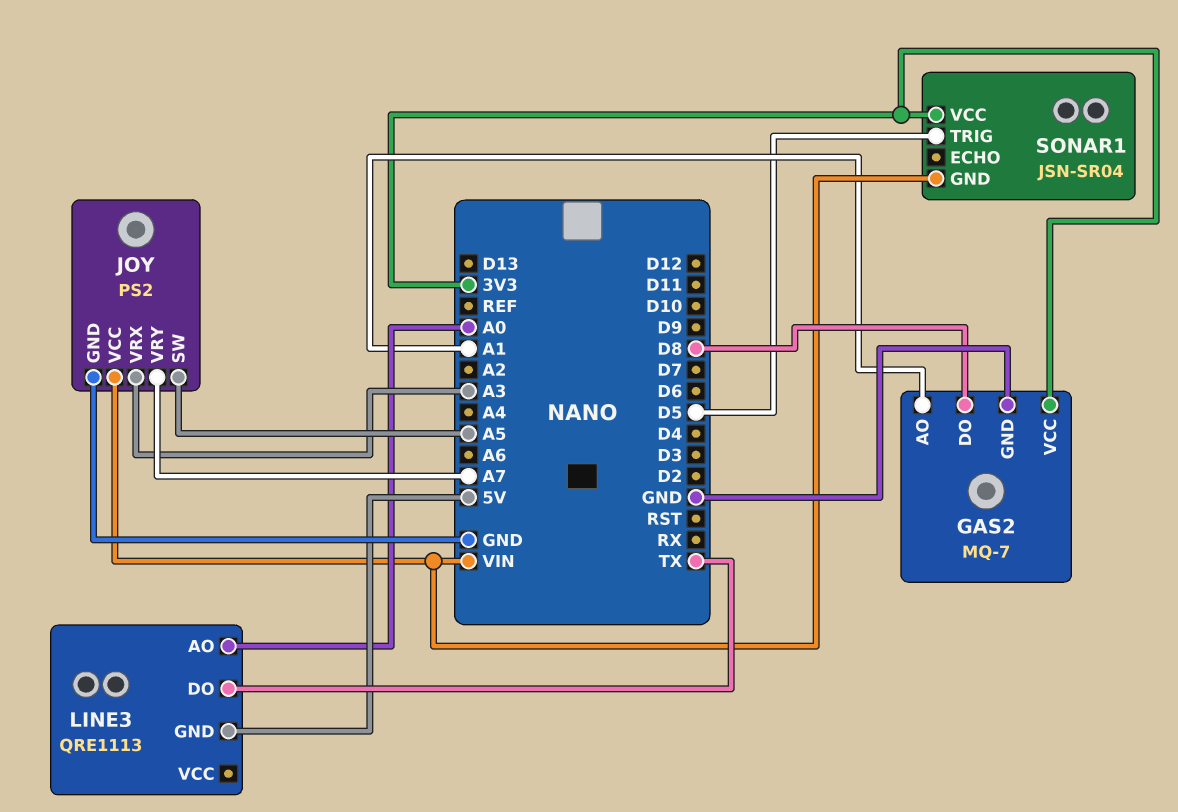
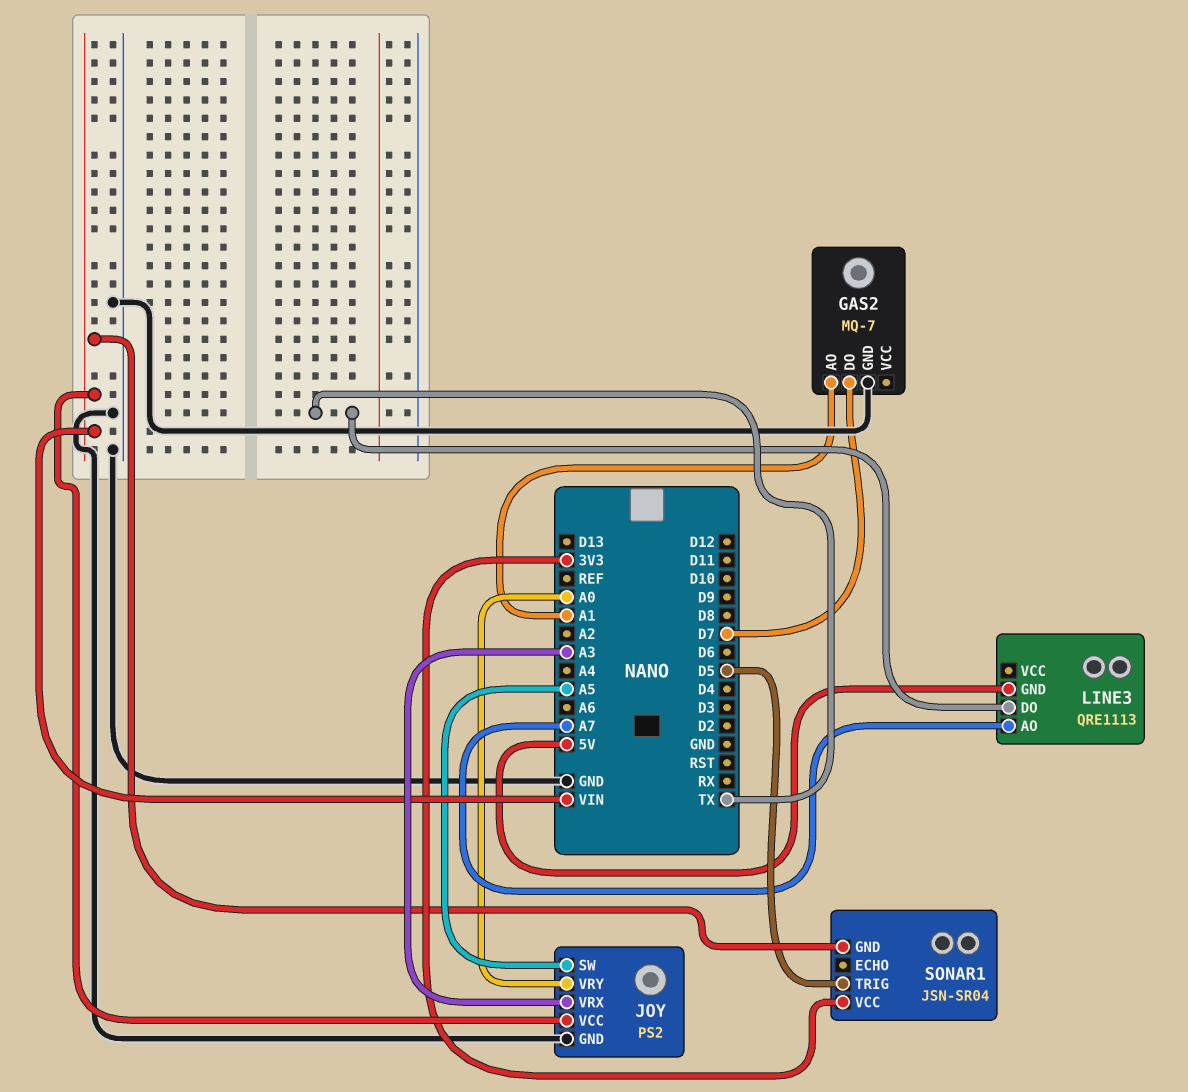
GAS2 pin DO: D8 -> D7
GAS2 pin VCC: 3V3 -> none
JOY pin VRY: A7 -> A0
LINE3 pin AO: A0 -> A7

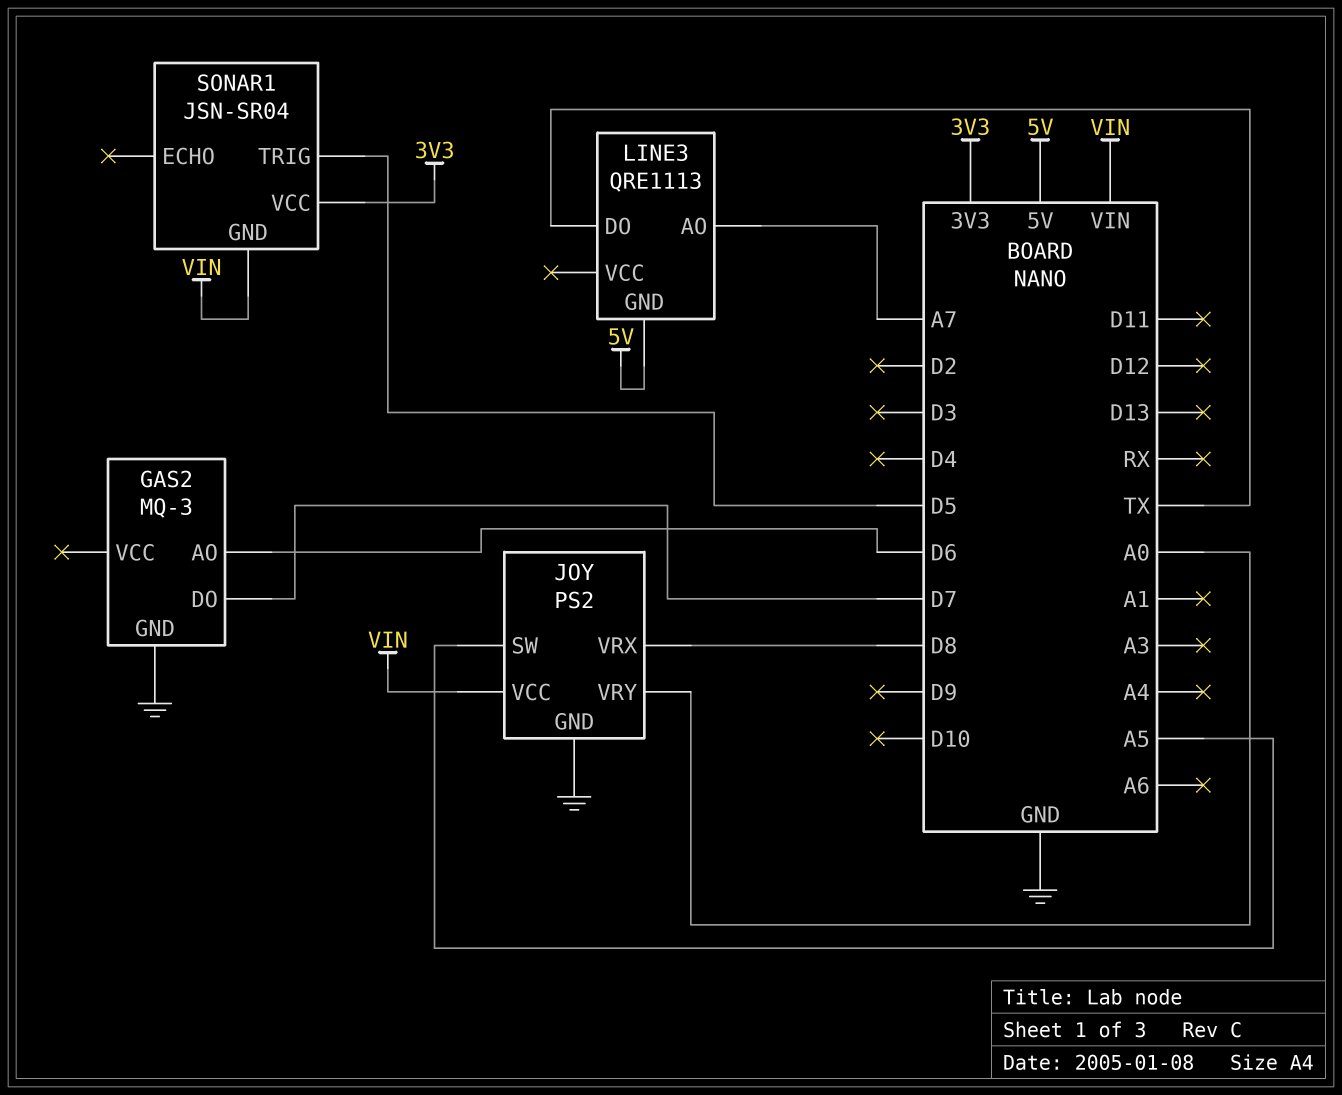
GAS2: MQ-7 -> MQ-3
GAS2 pin AO: A1 -> D6
JOY pin VRX: A3 -> D8

